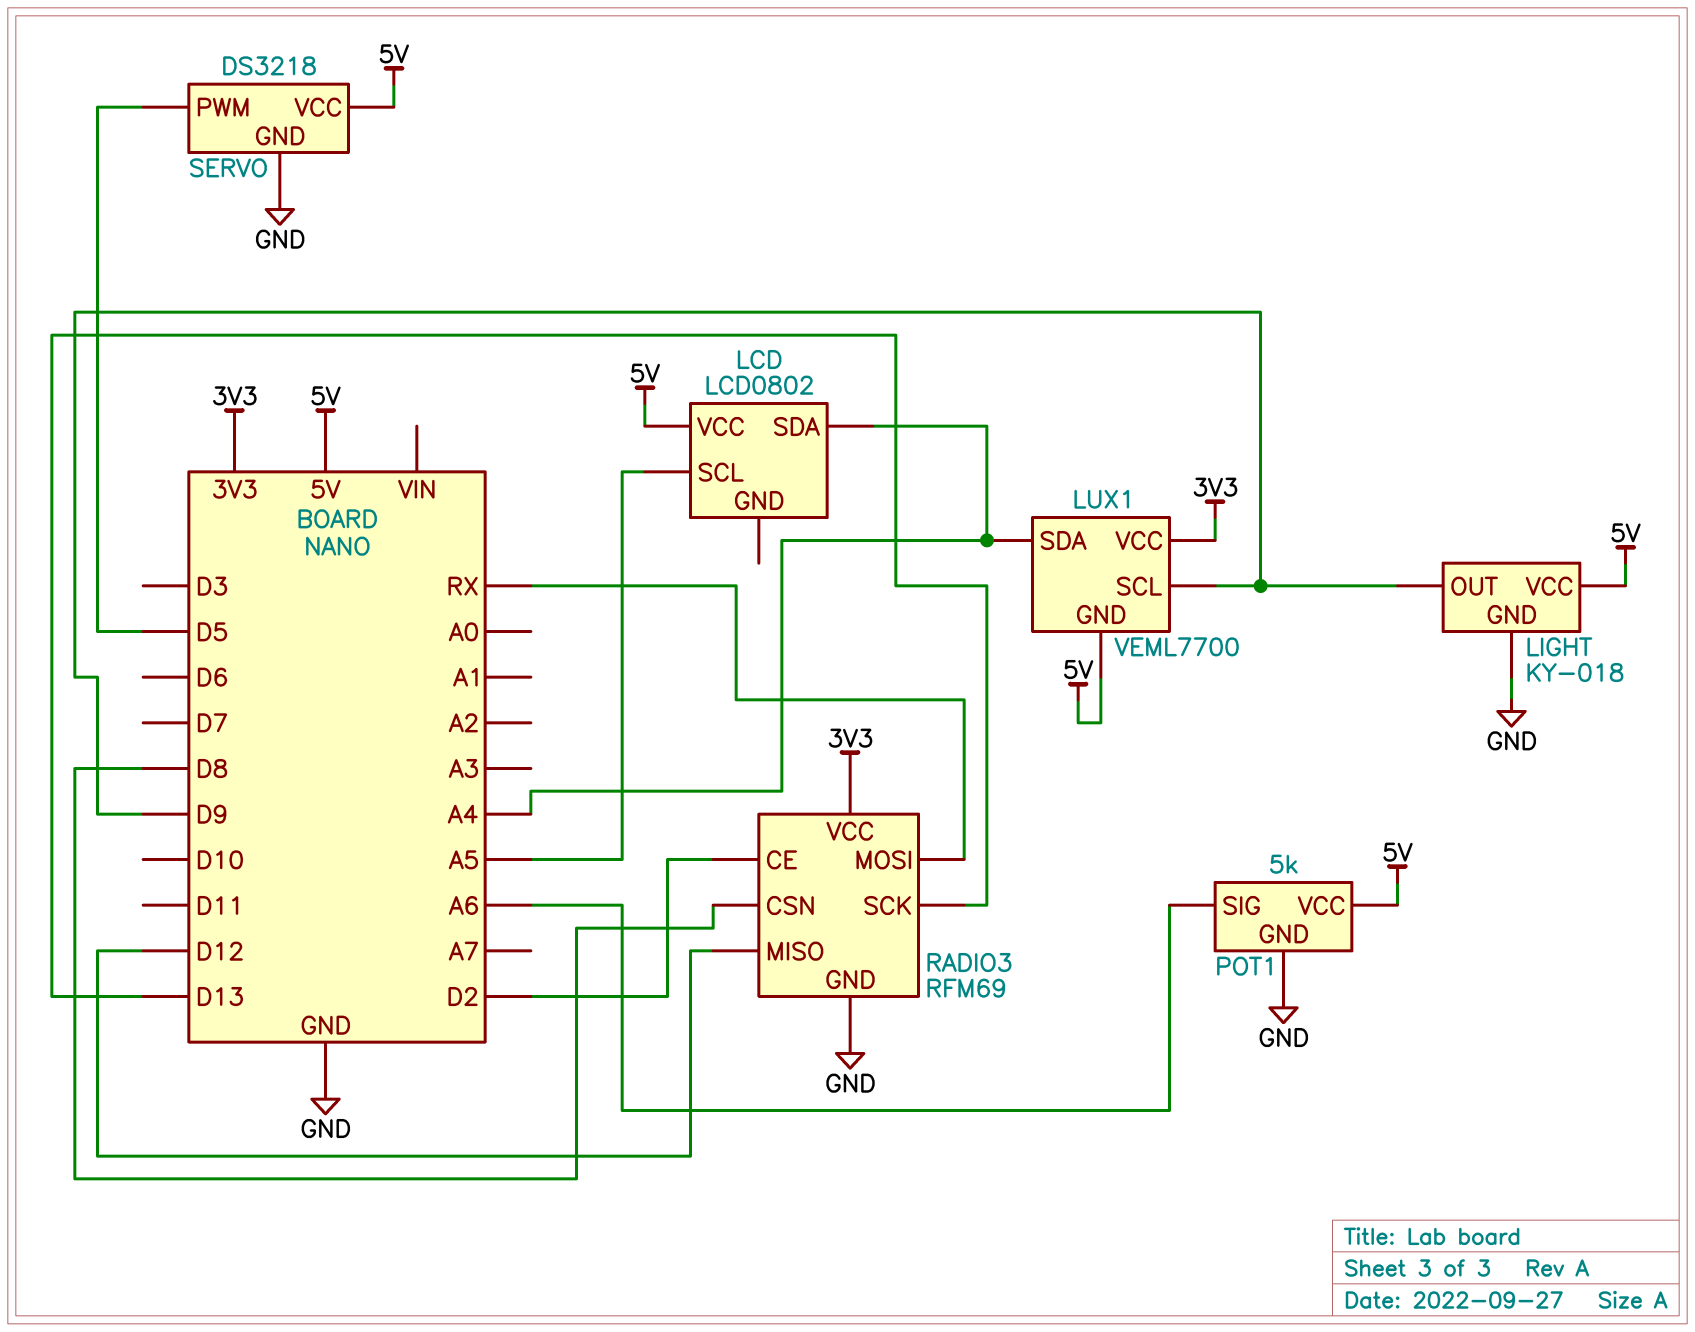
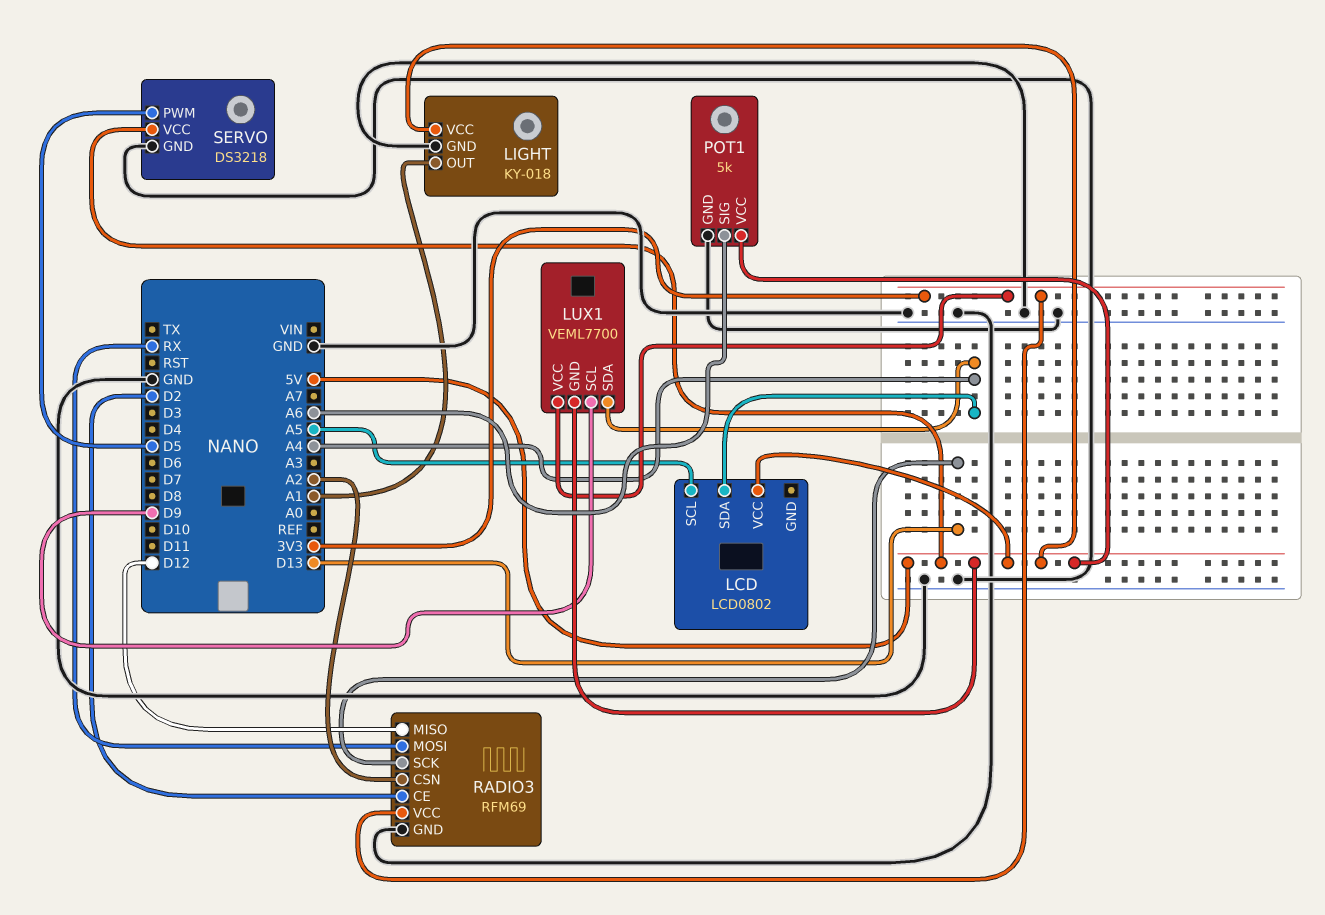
LIGHT pin OUT: D9 -> A1
RADIO3 pin CSN: D8 -> A2

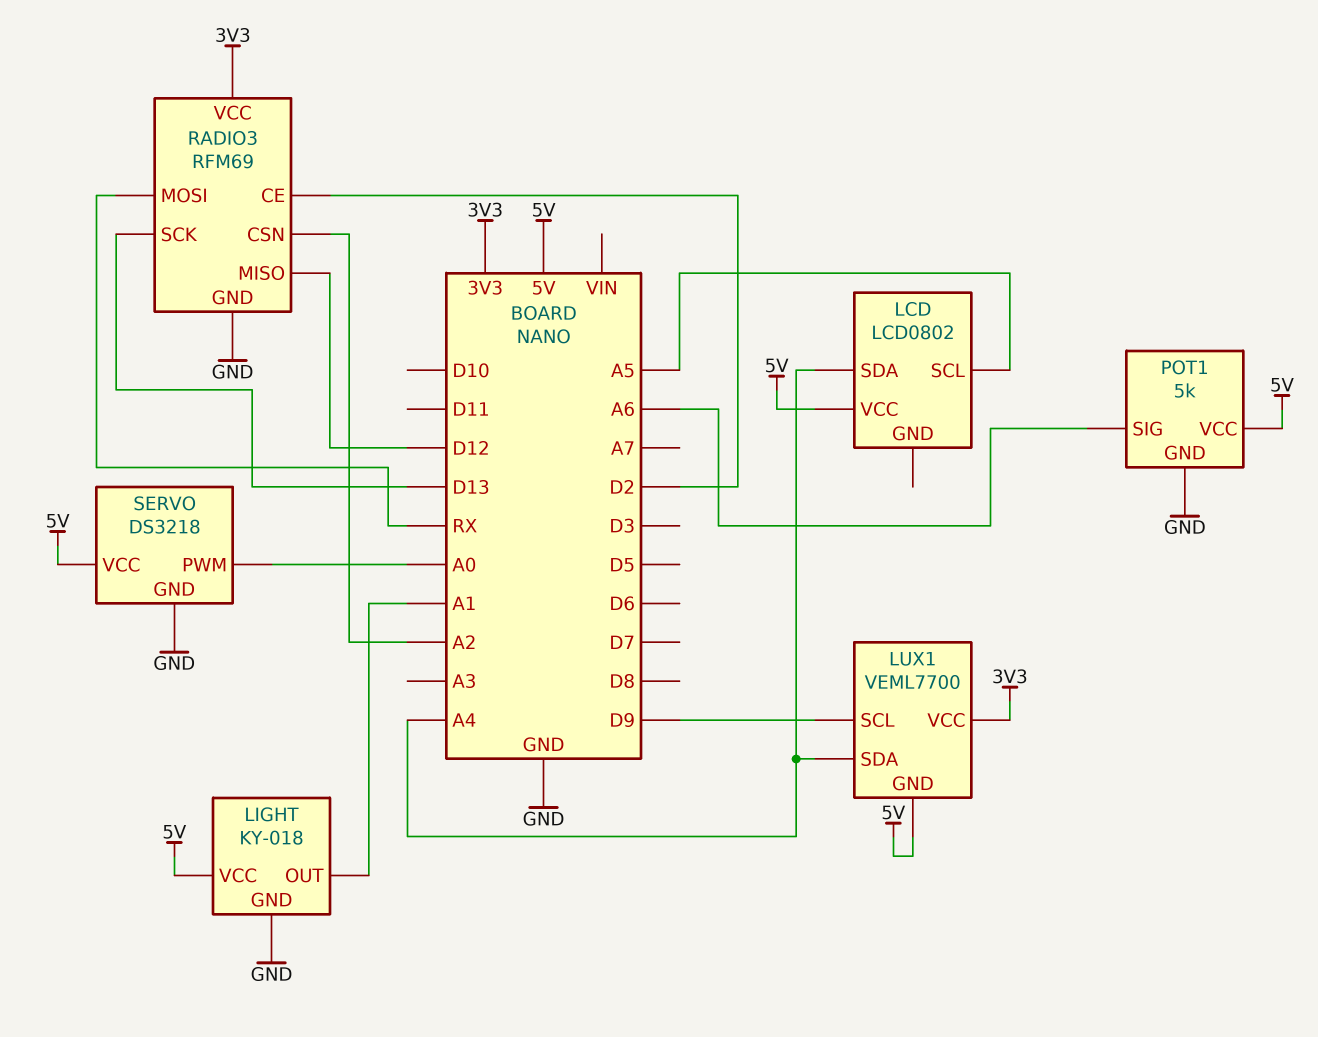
SERVO pin PWM: D5 -> A0

